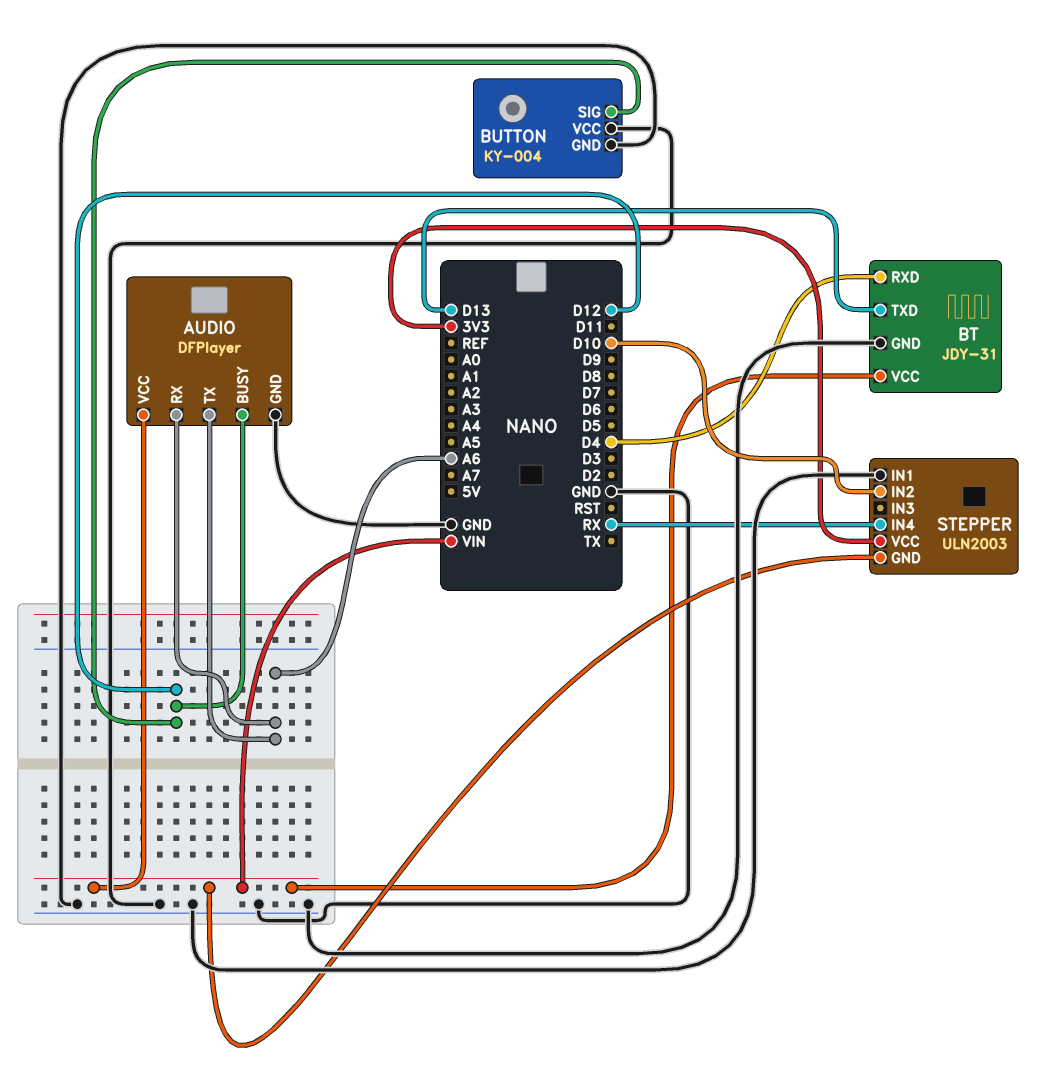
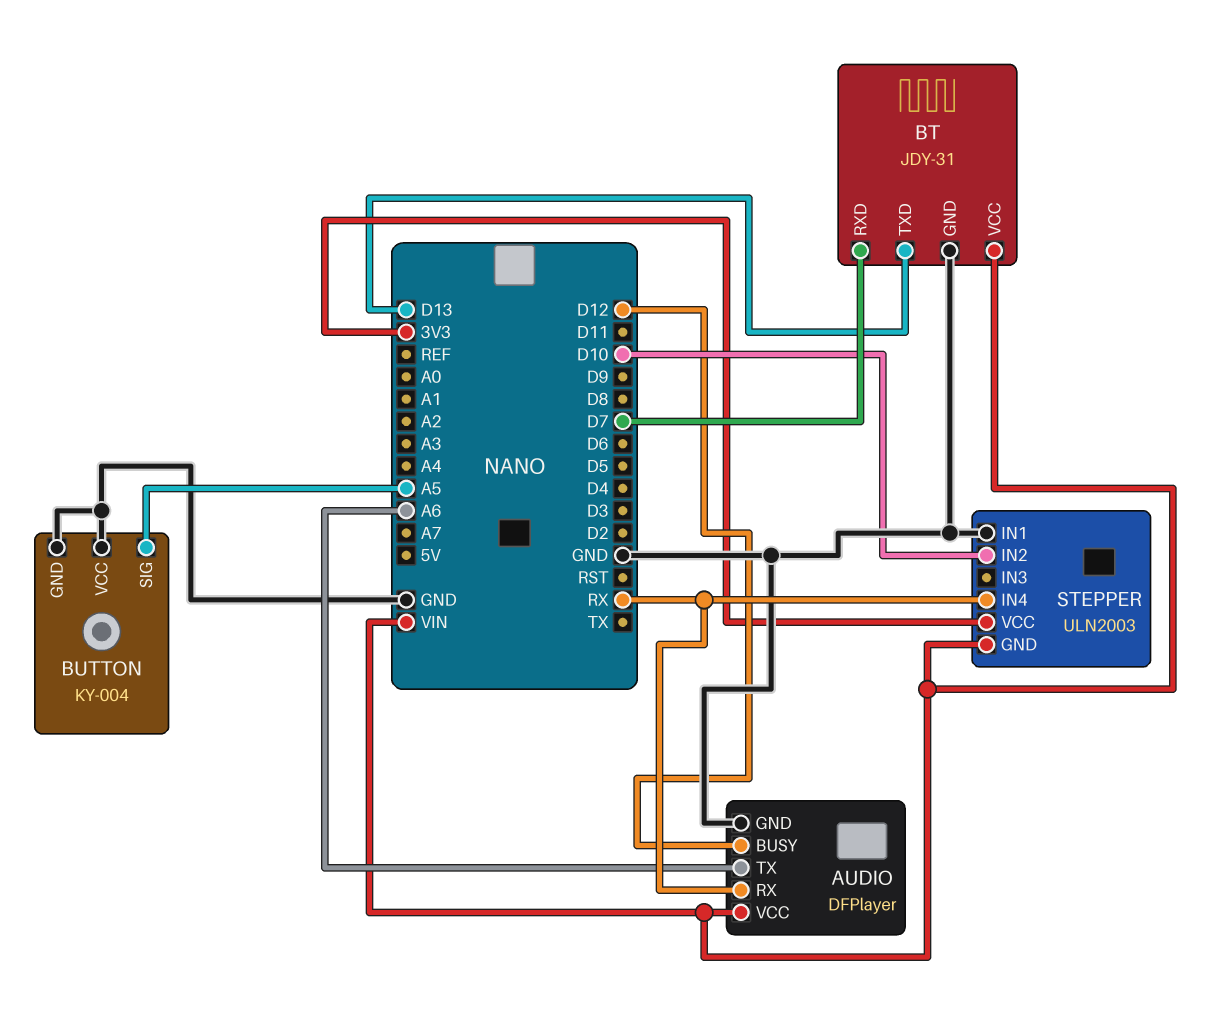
AUDIO pin RX: A6 -> RX
BT pin RXD: D4 -> D7
BUTTON pin SIG: D12 -> A5

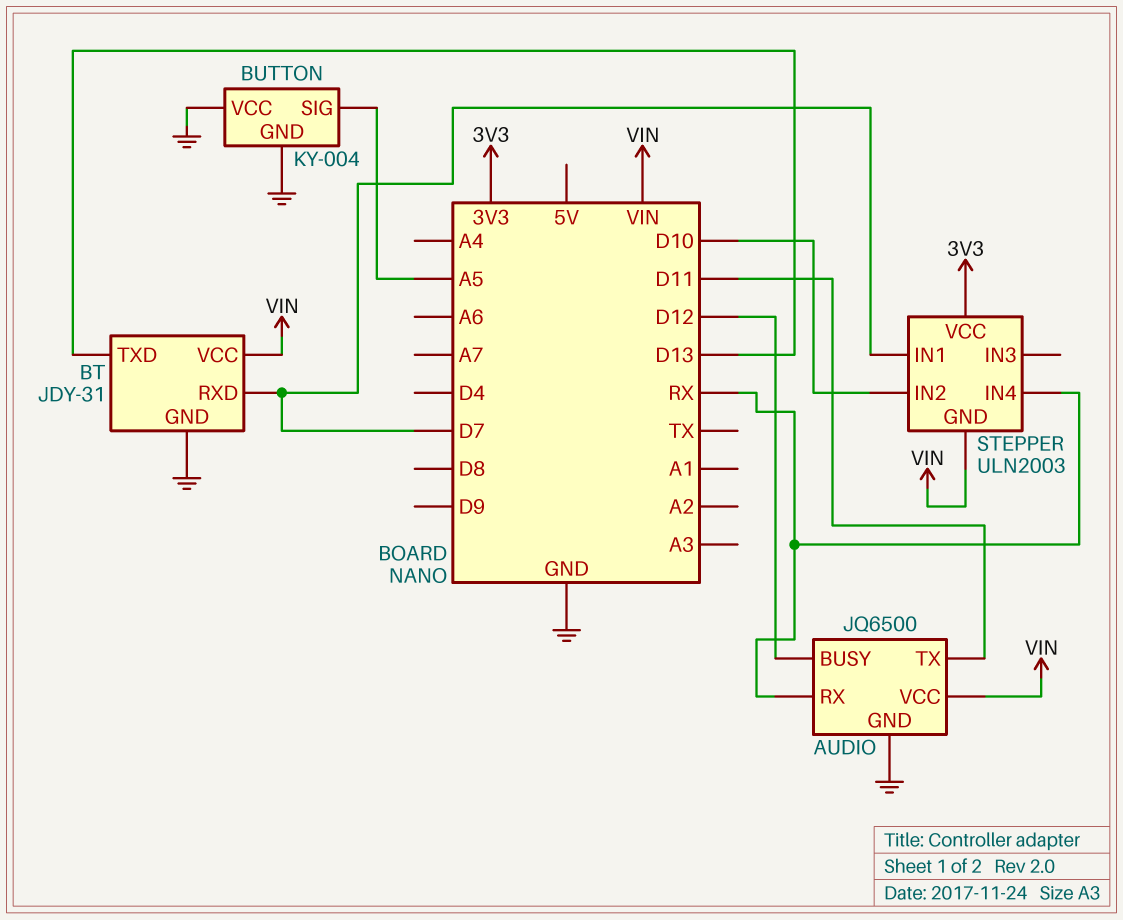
AUDIO: DFPlayer -> JQ6500
AUDIO pin TX: A6 -> D11
STEPPER pin IN1: GND -> D7

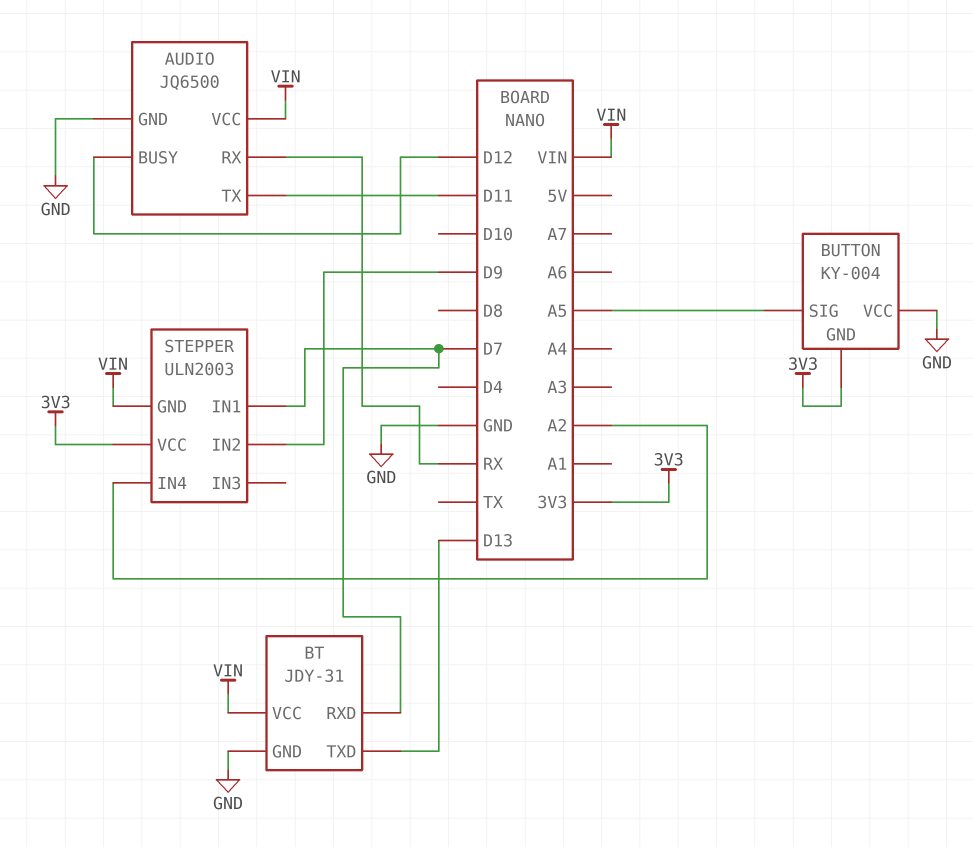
BUTTON pin GND: GND -> 3V3
STEPPER pin IN2: D10 -> D9
STEPPER pin IN4: RX -> A2

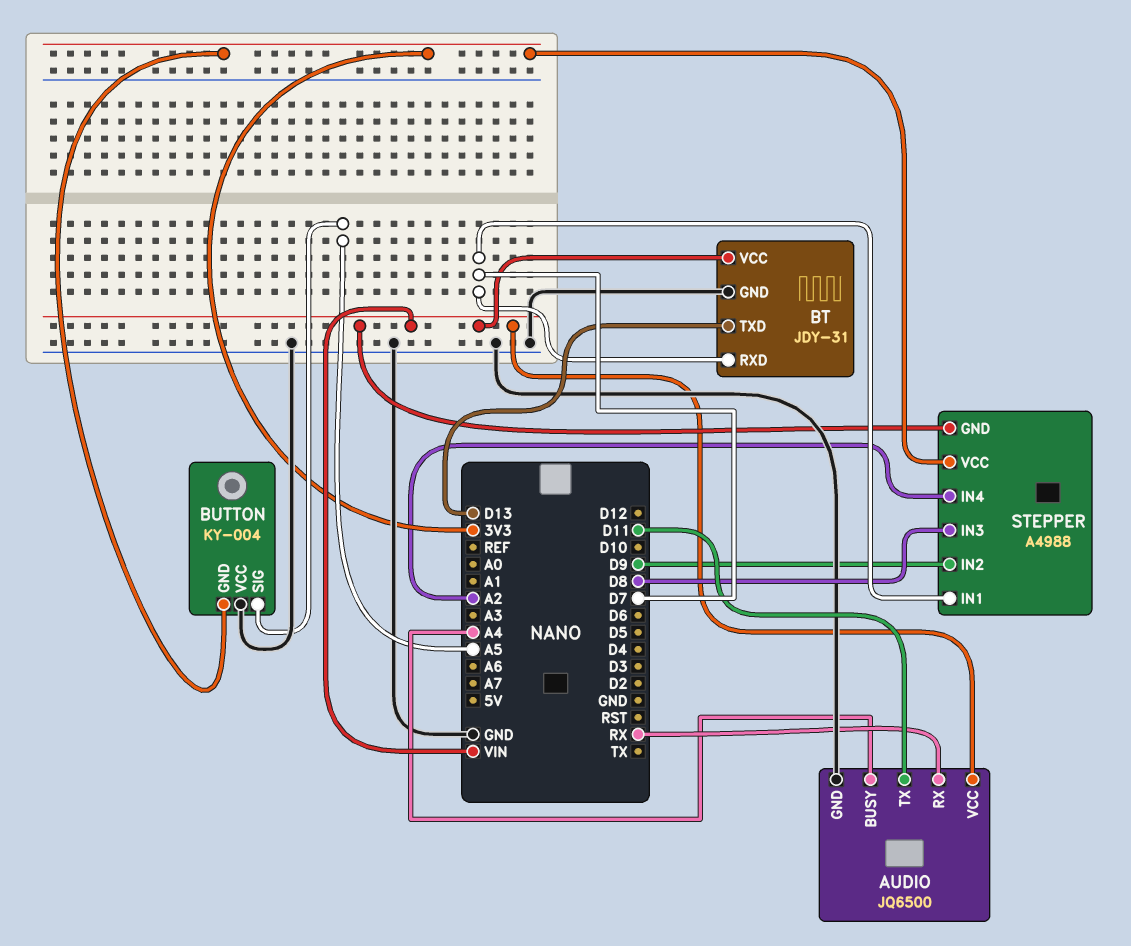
AUDIO pin BUSY: D12 -> A4
STEPPER: ULN2003 -> A4988
STEPPER pin IN3: none -> D8

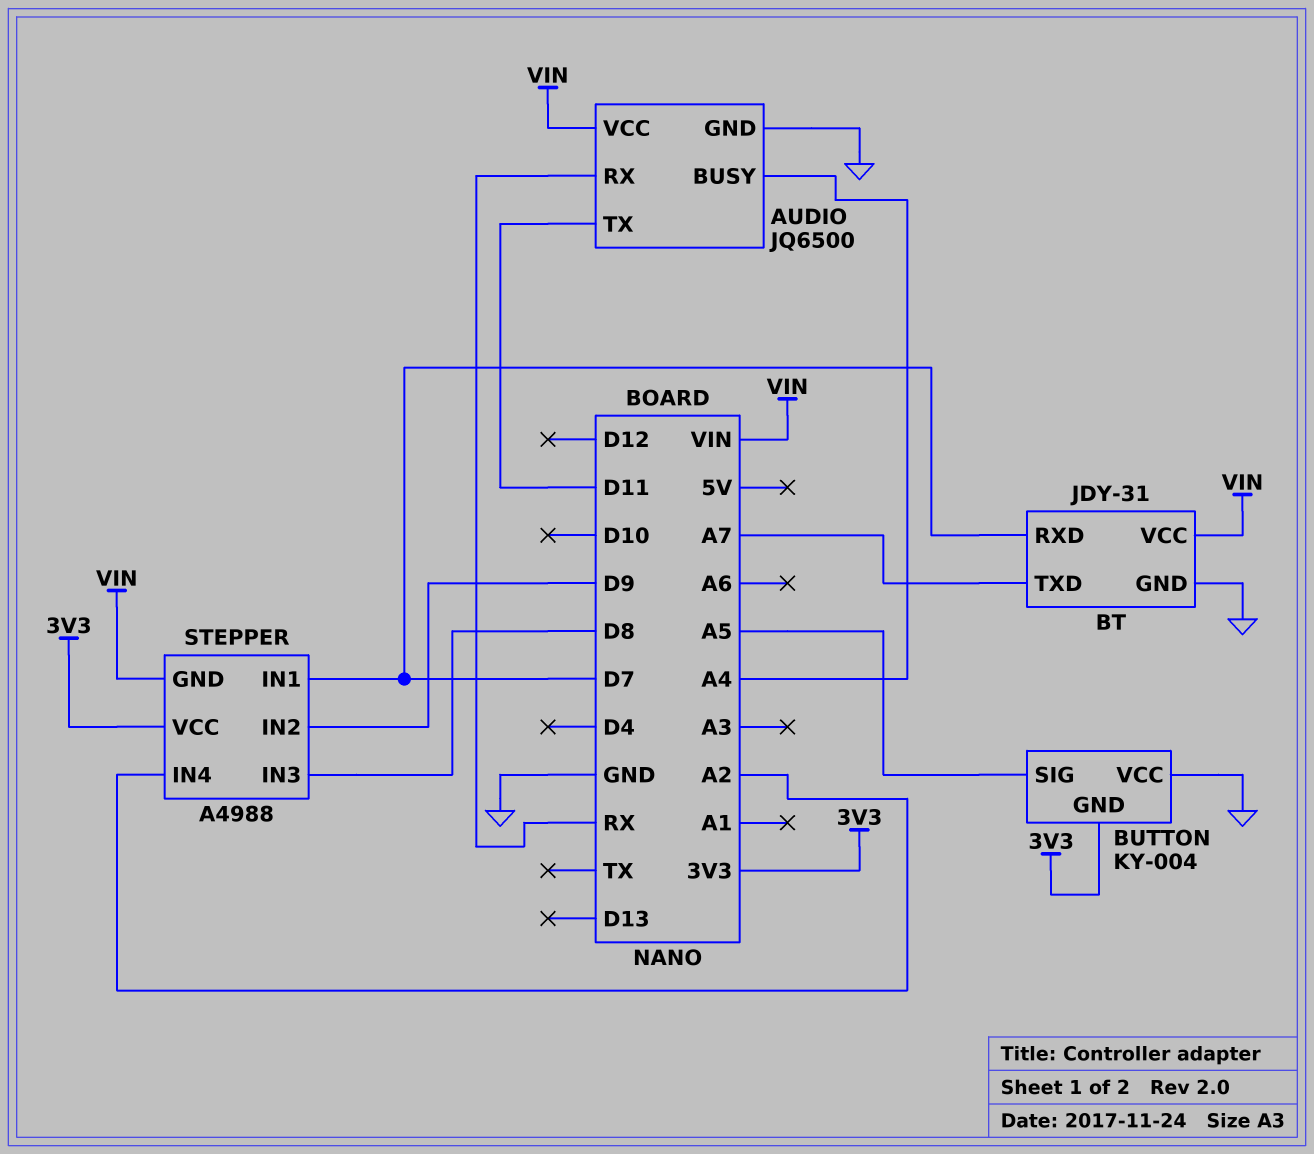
BT pin TXD: D13 -> A7

